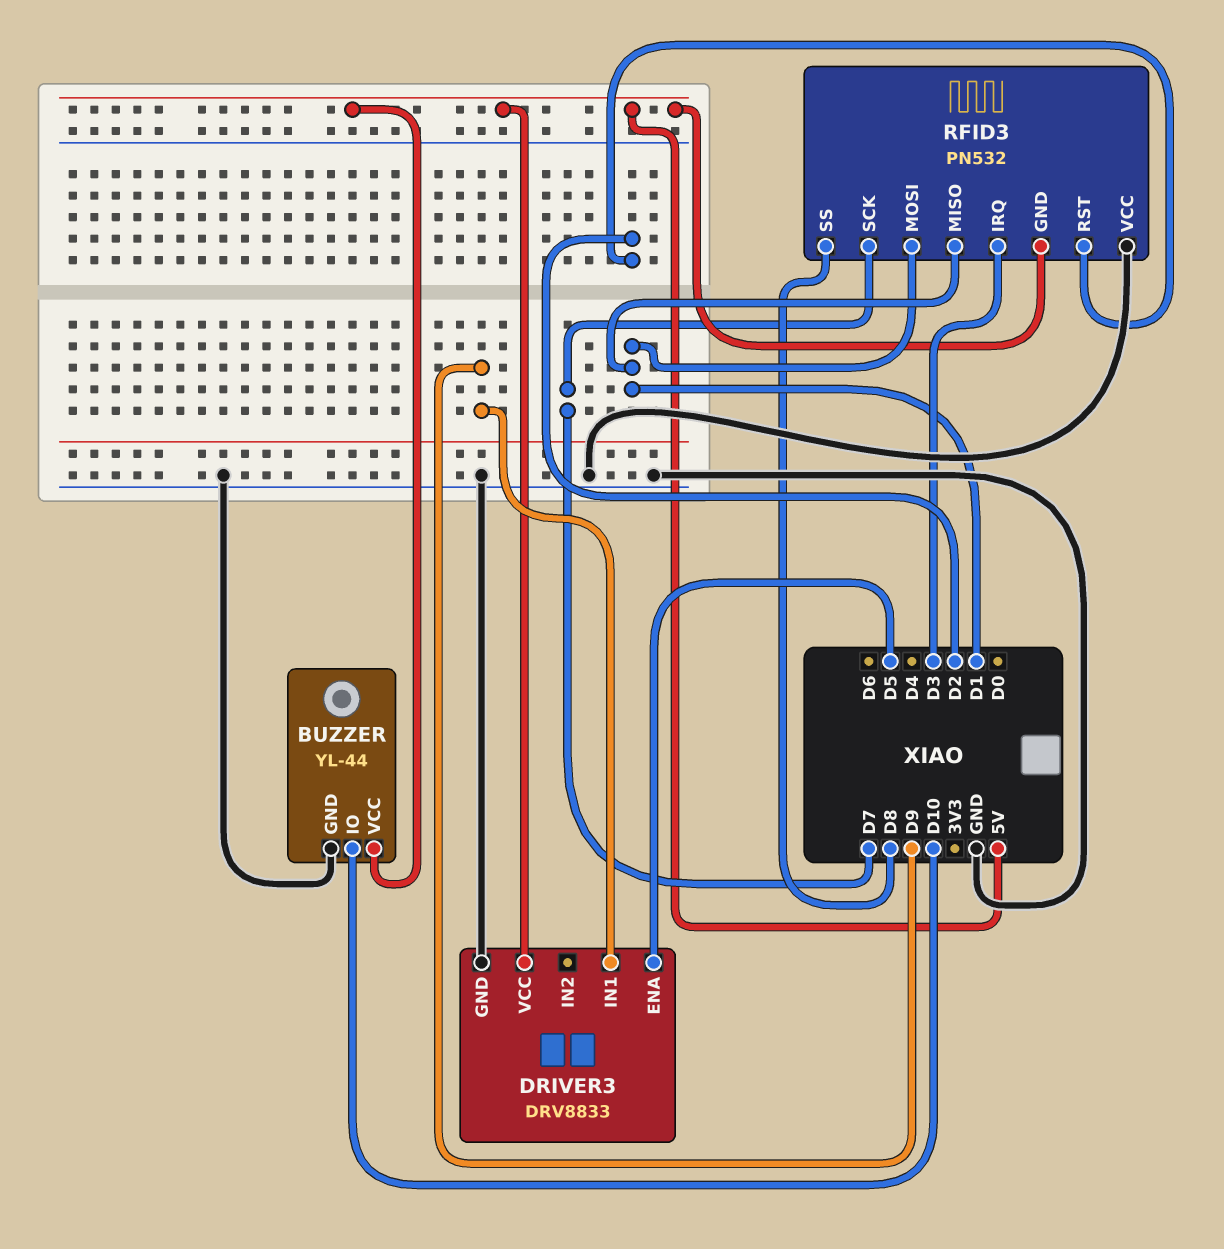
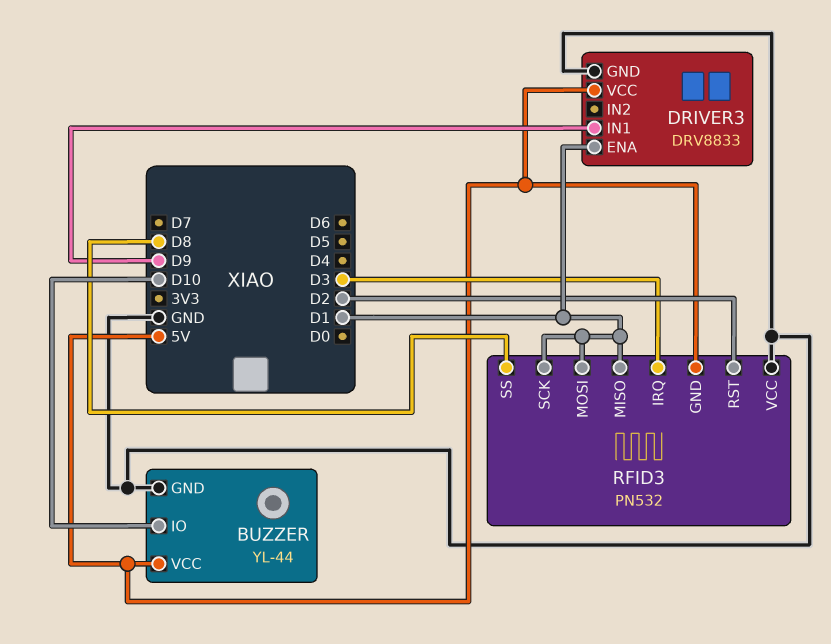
DRIVER3 pin ENA: D5 -> D1
RFID3 pin SCK: D7 -> D1

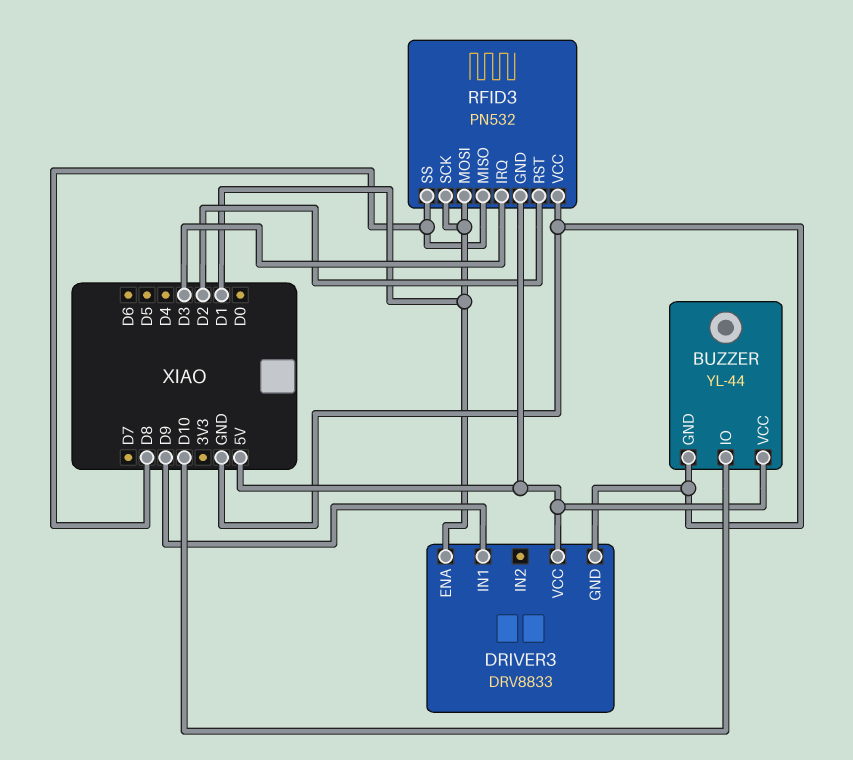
RFID3 pin MISO: D1 -> D8

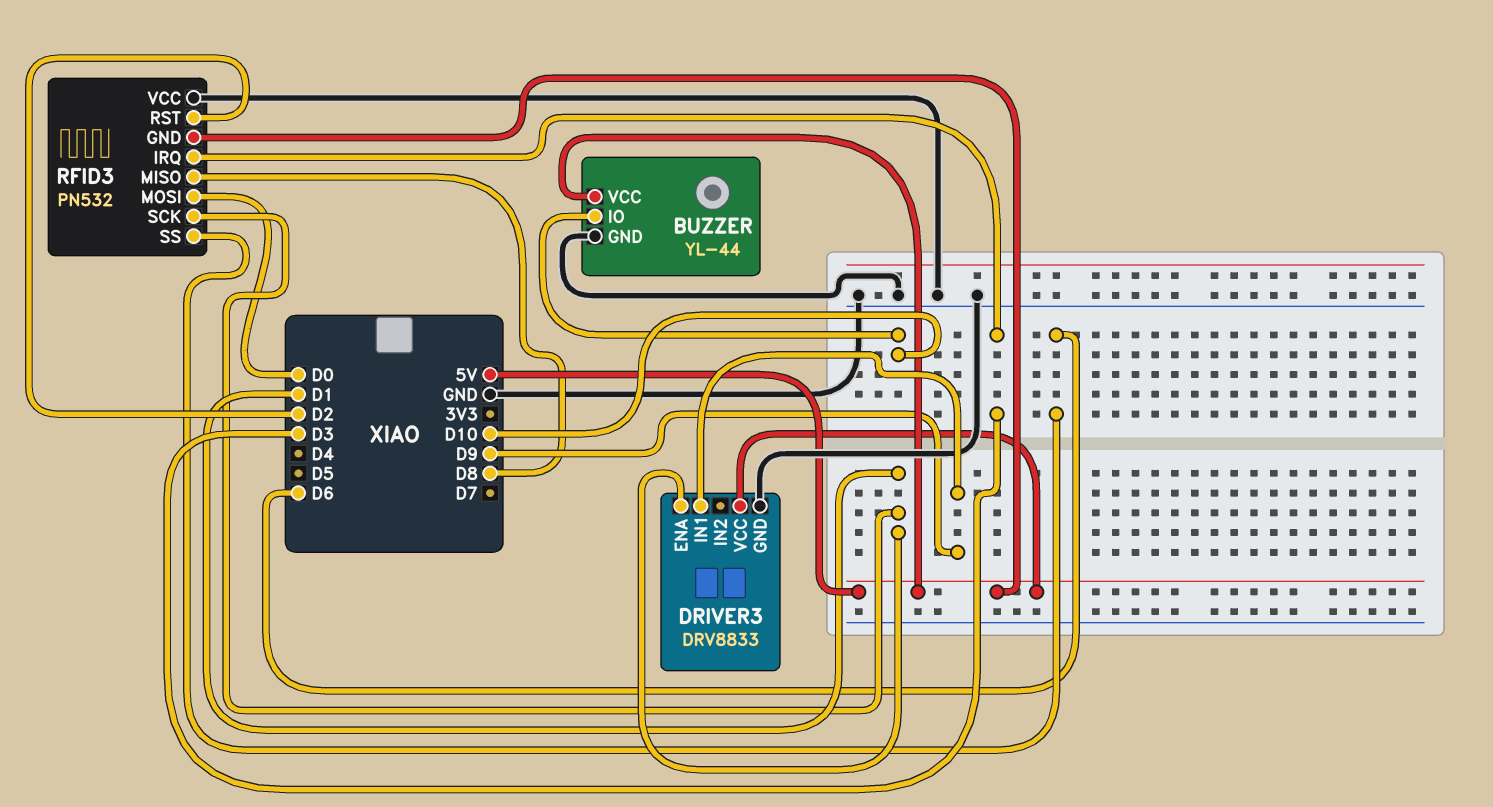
RFID3 pin MOSI: D1 -> D0
RFID3 pin SS: D8 -> D6

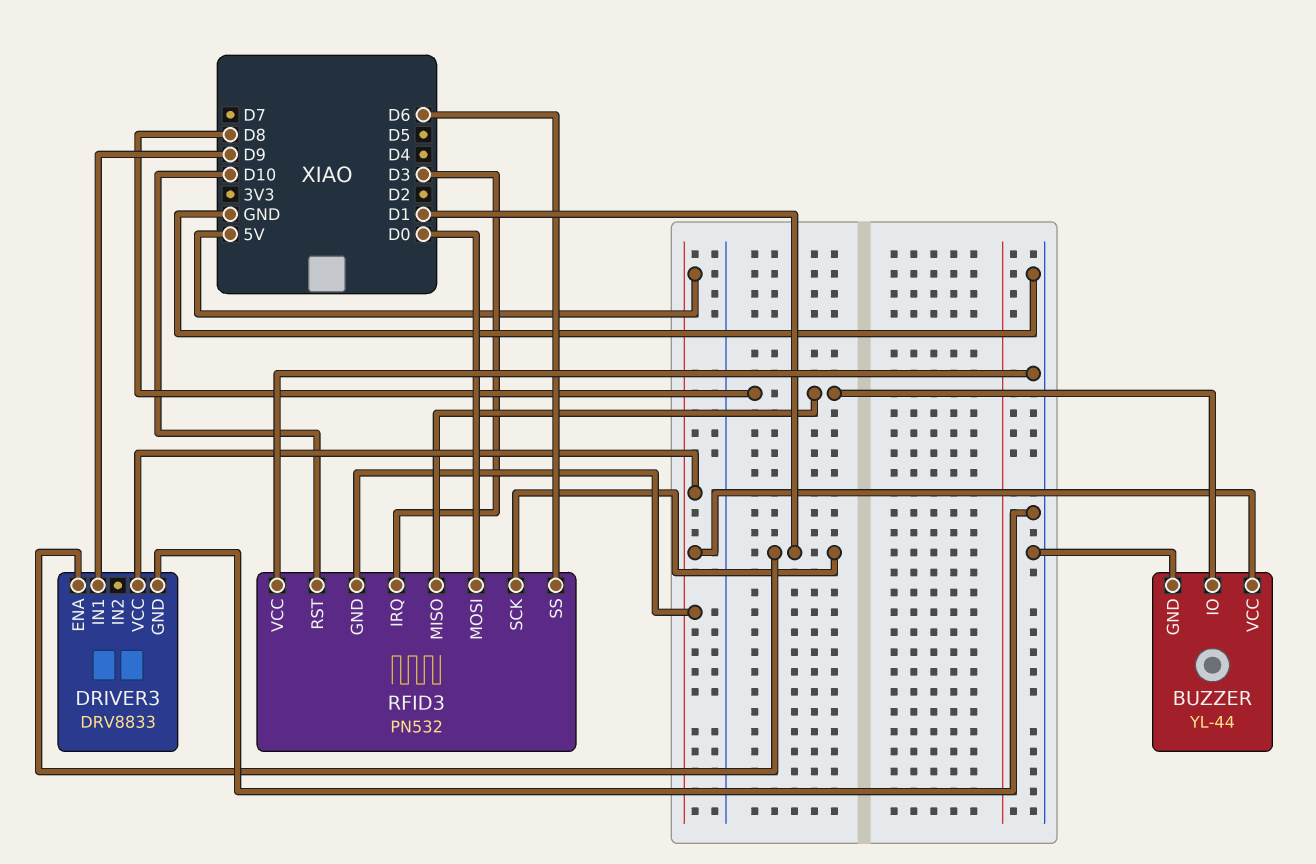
BUZZER pin IO: D10 -> D8
RFID3 pin RST: D2 -> D10

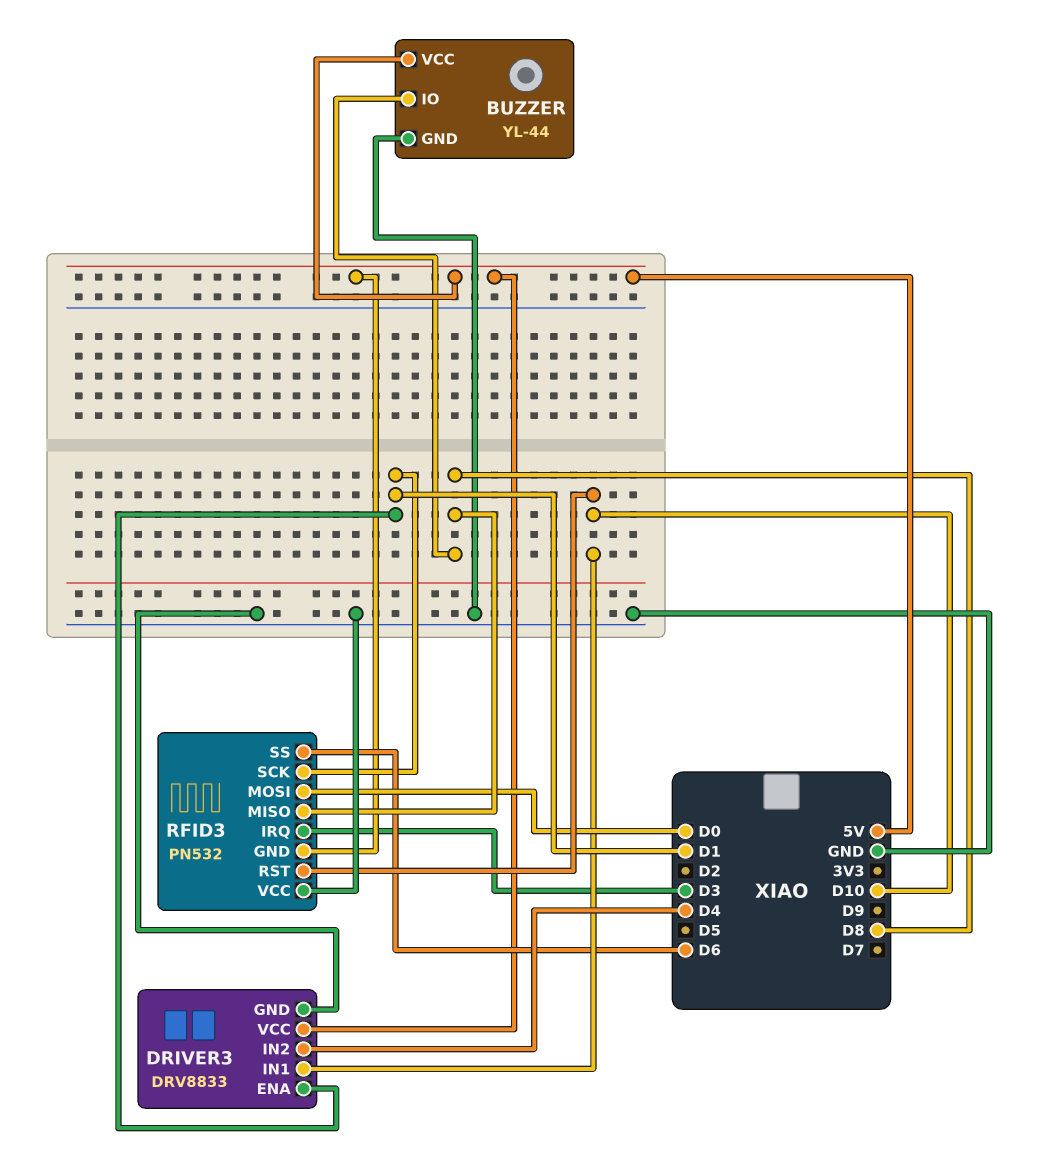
DRIVER3 pin IN1: D9 -> D10
DRIVER3 pin IN2: none -> D4

